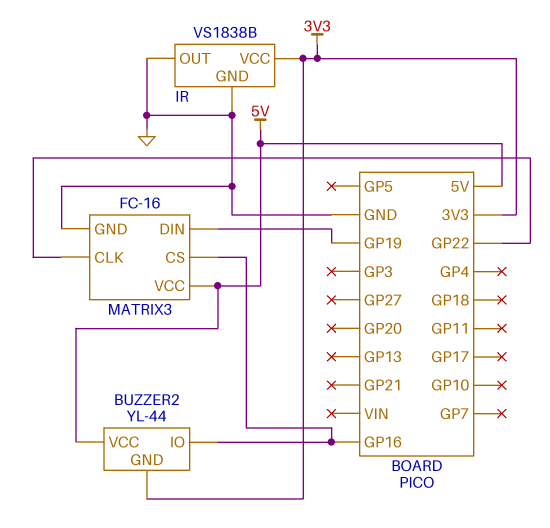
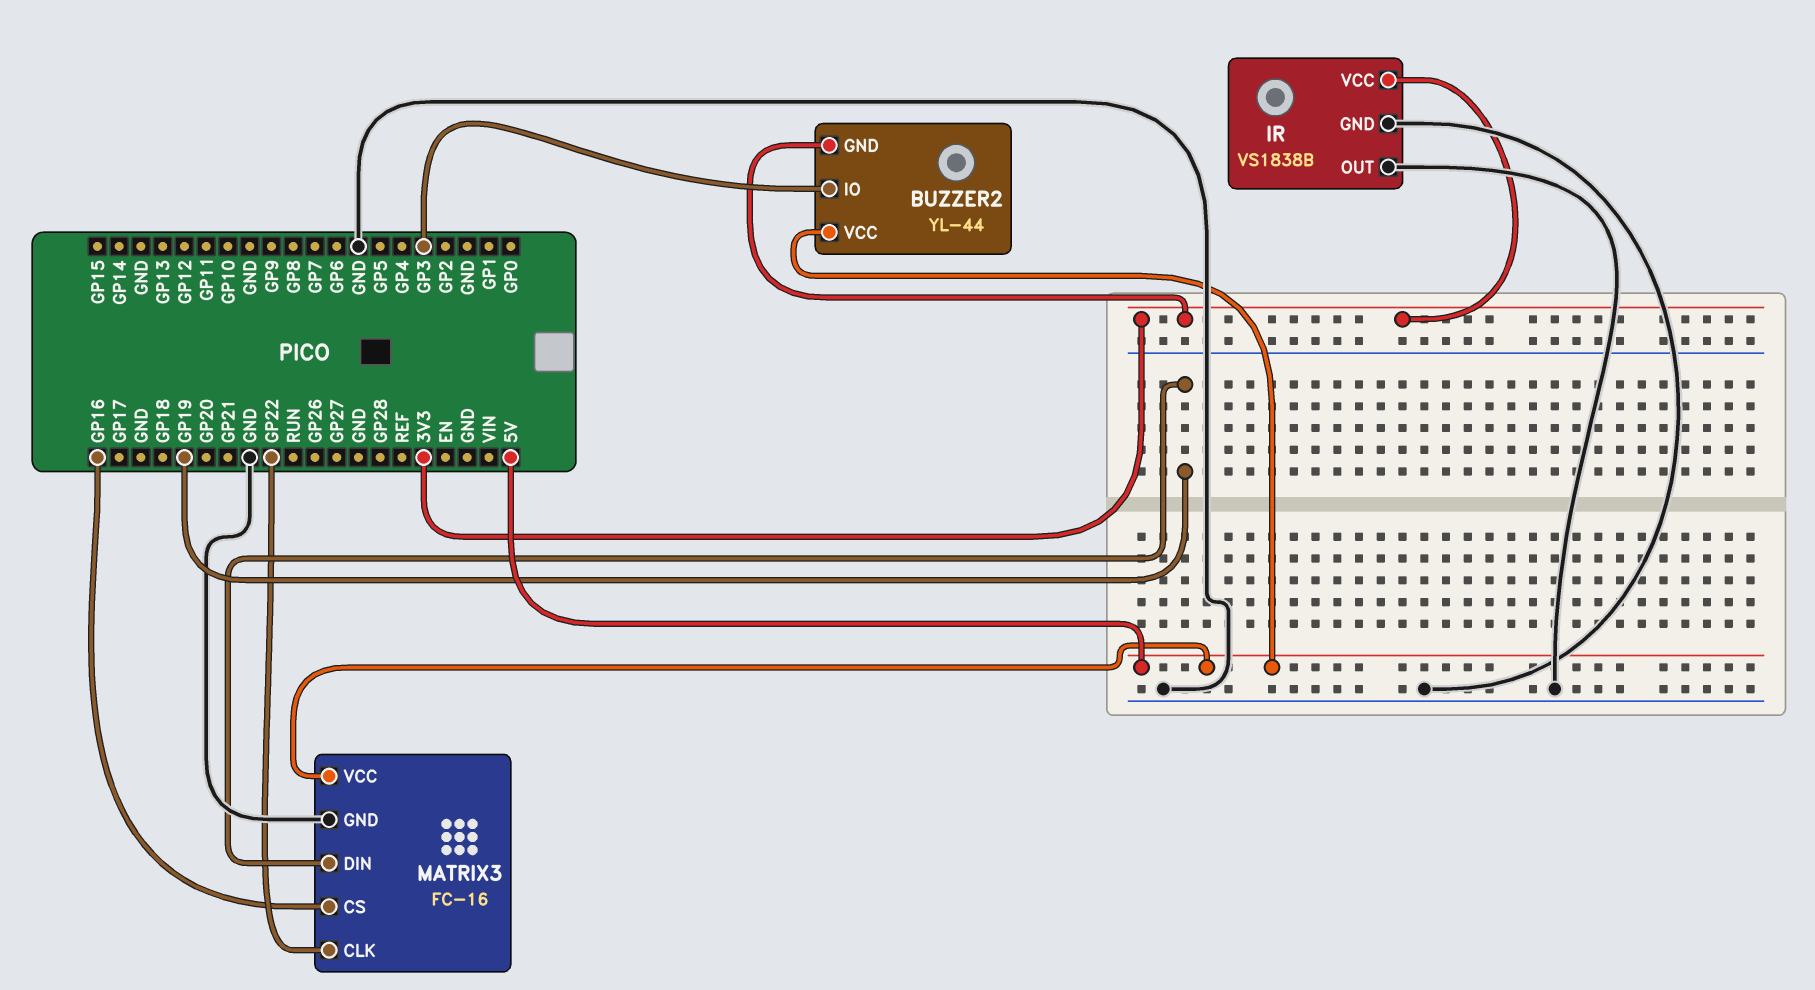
BUZZER2 pin IO: GP16 -> GP3

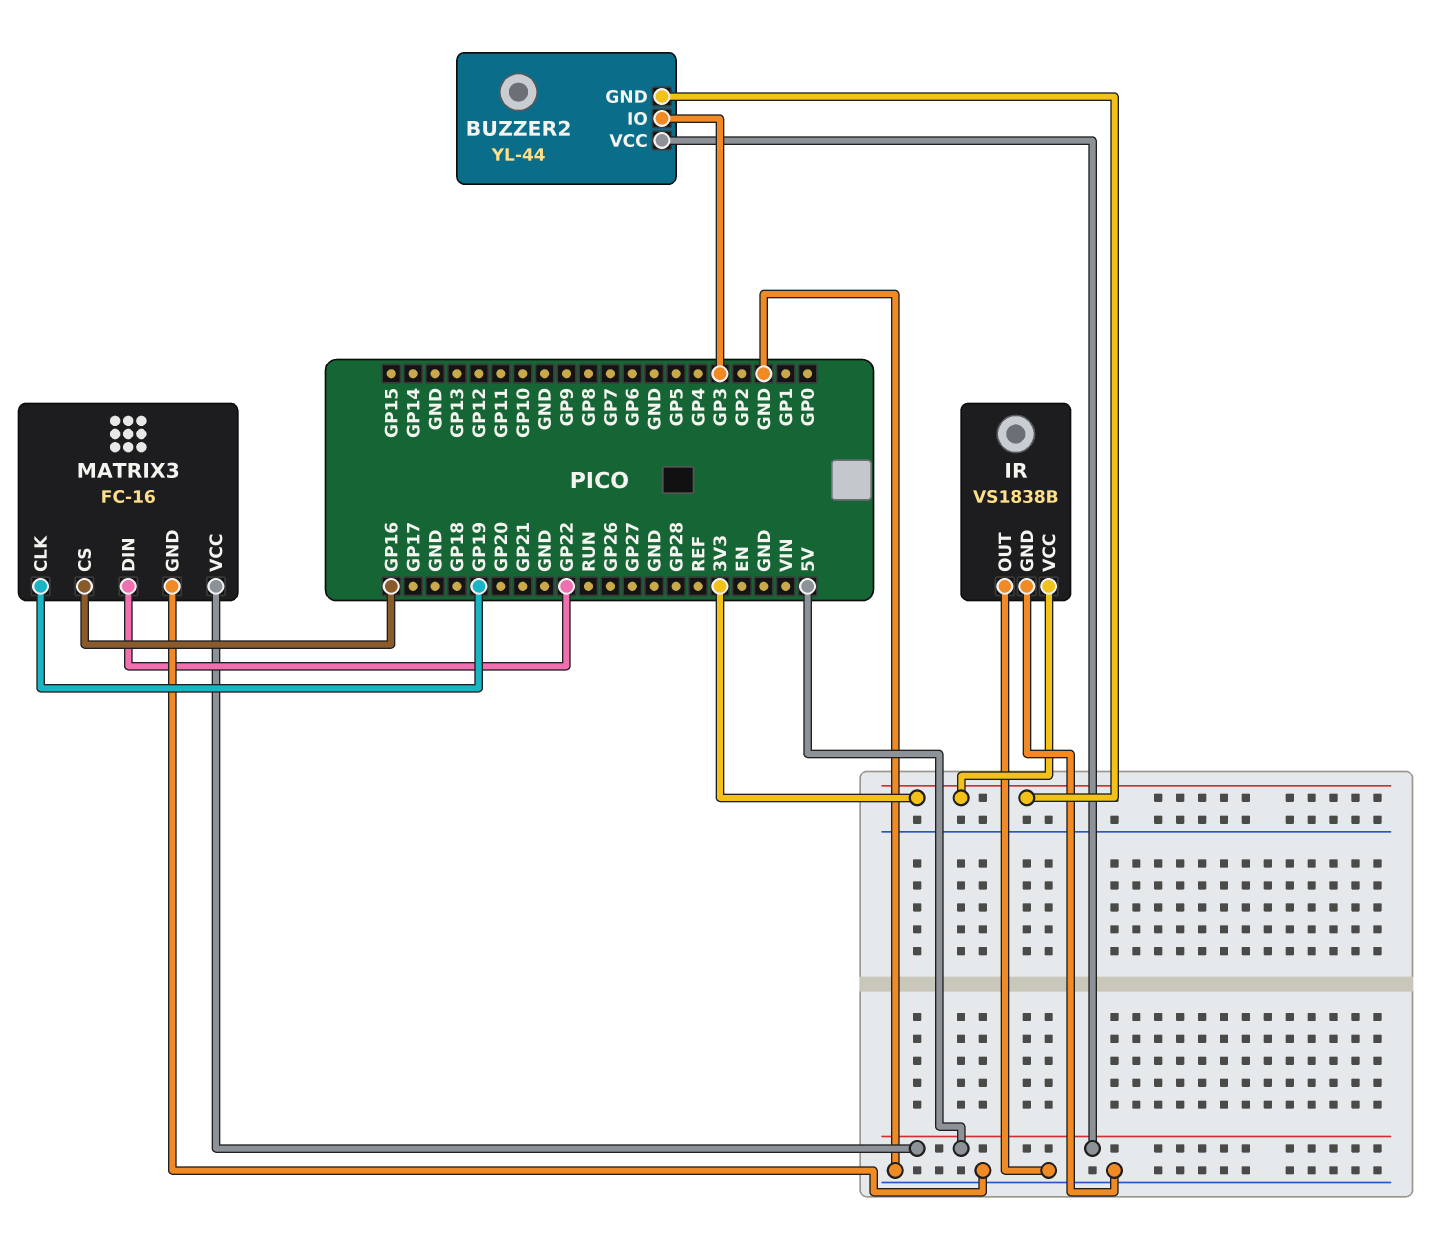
MATRIX3 pin CLK: GP22 -> GP19
MATRIX3 pin DIN: GP19 -> GP22

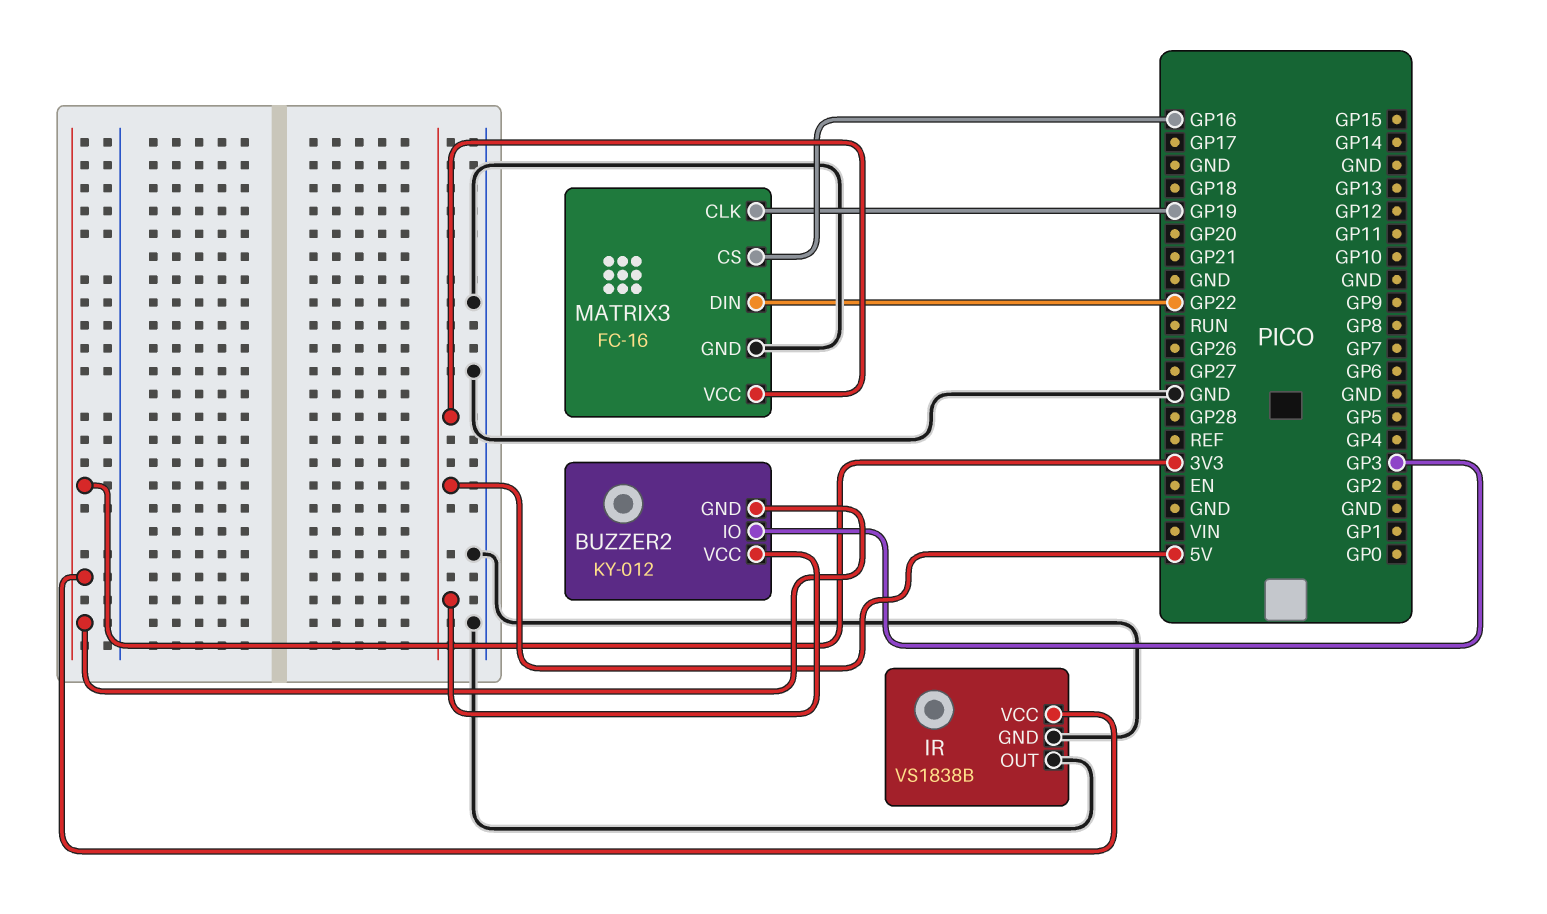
BUZZER2: YL-44 -> KY-012

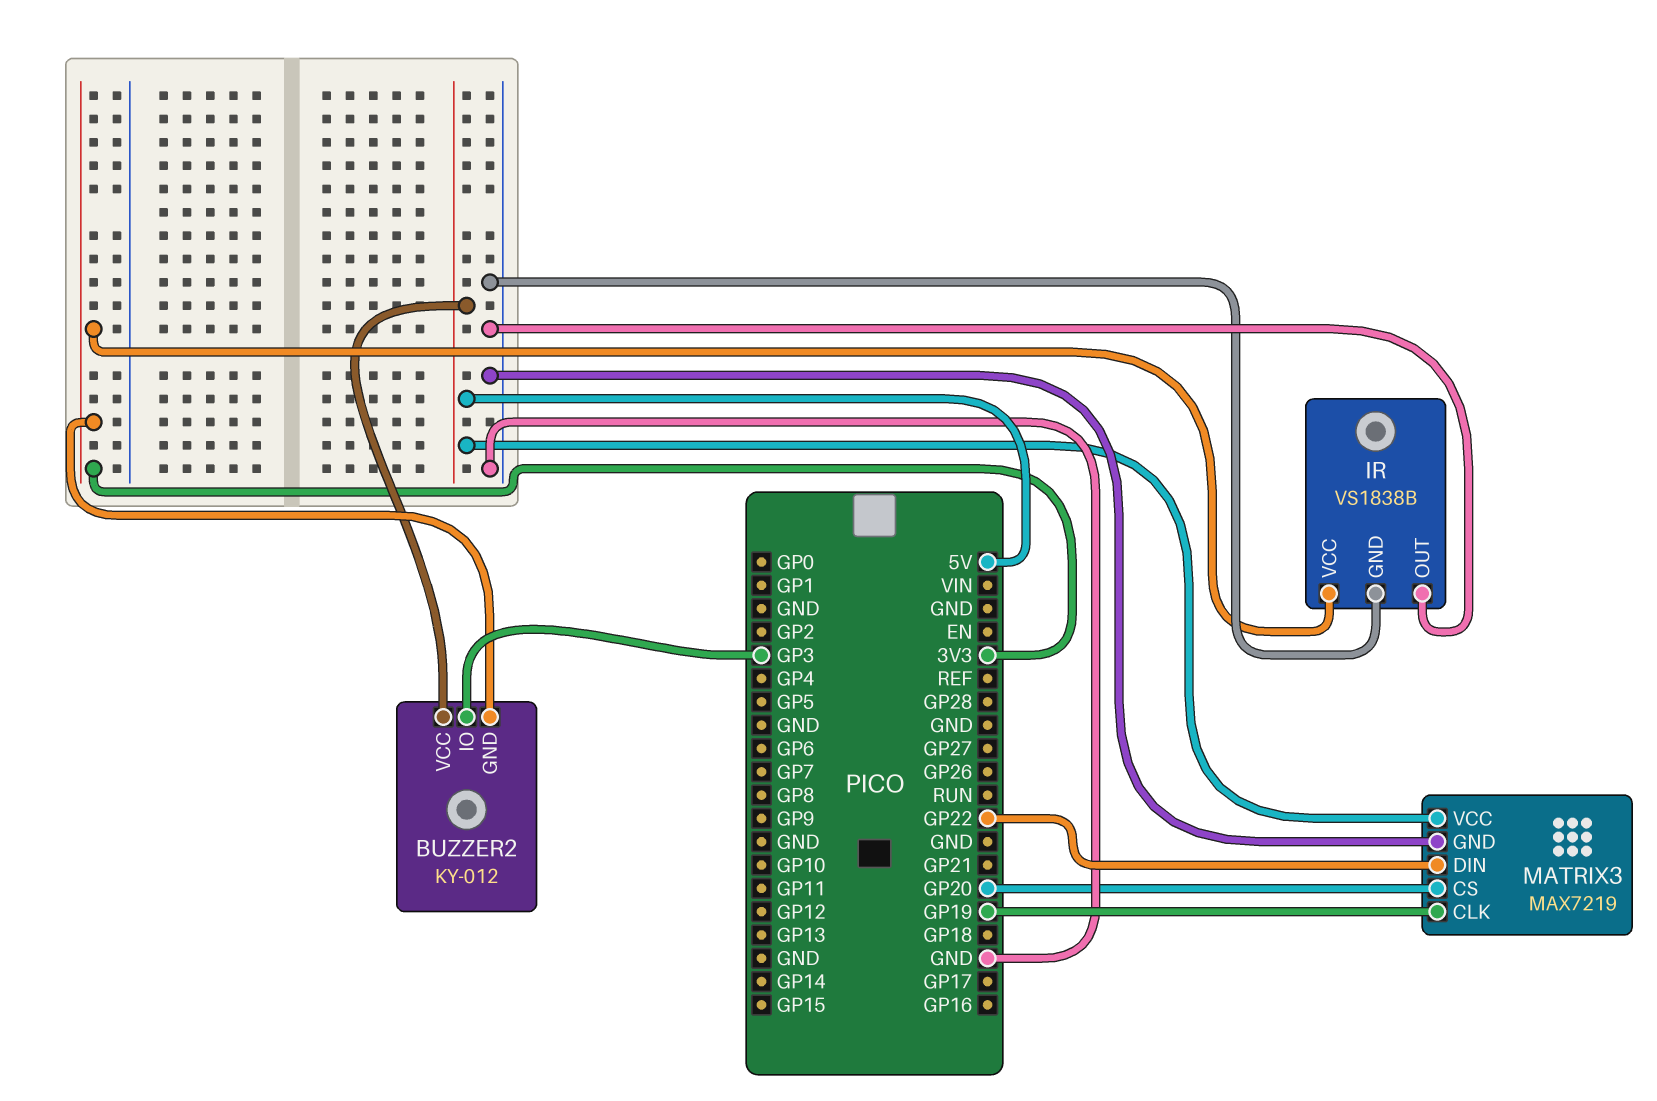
MATRIX3: FC-16 -> MAX7219
MATRIX3 pin CS: GP16 -> GP20

